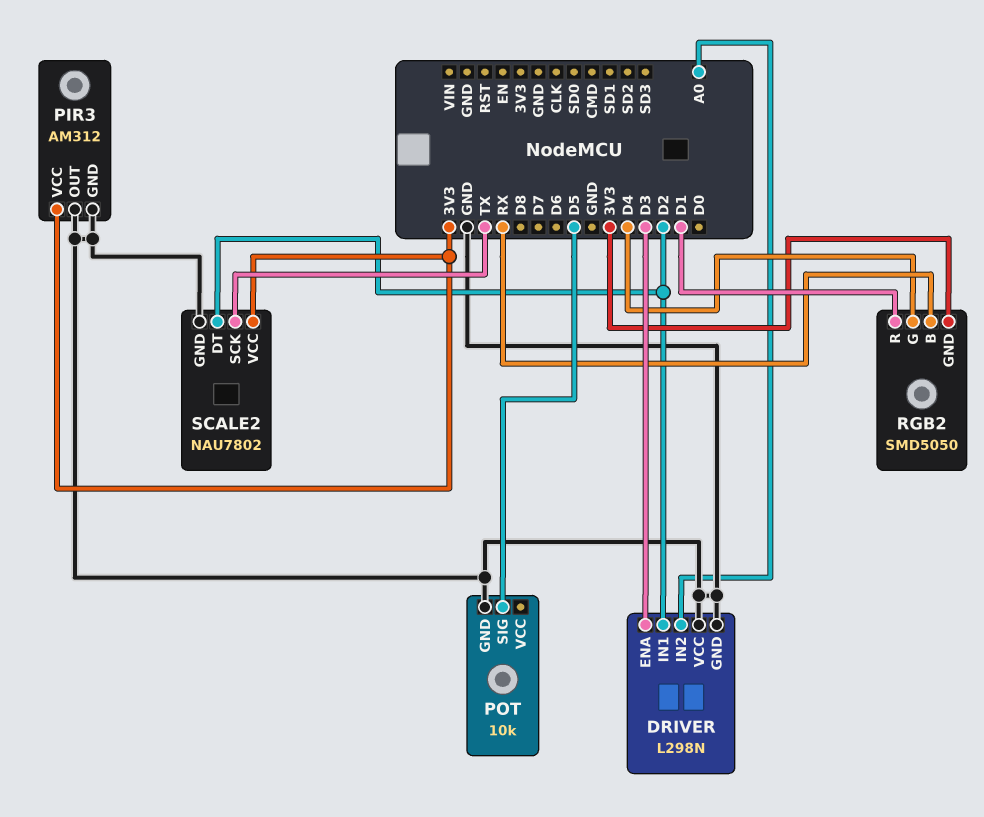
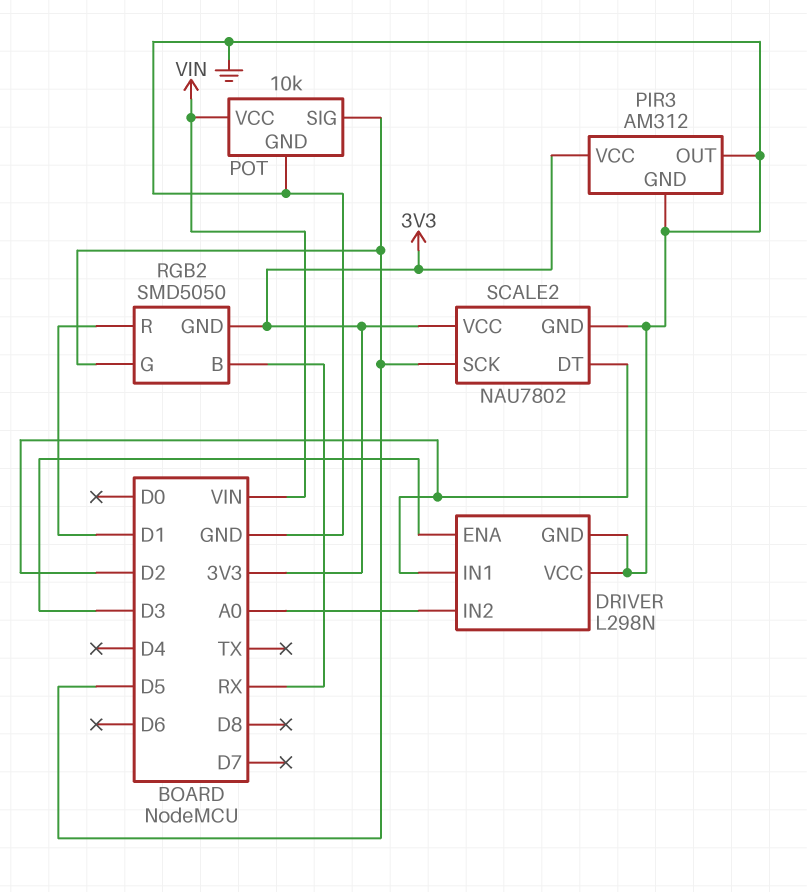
POT pin VCC: none -> VIN
RGB2 pin G: D4 -> D5
SCALE2 pin SCK: TX -> D5

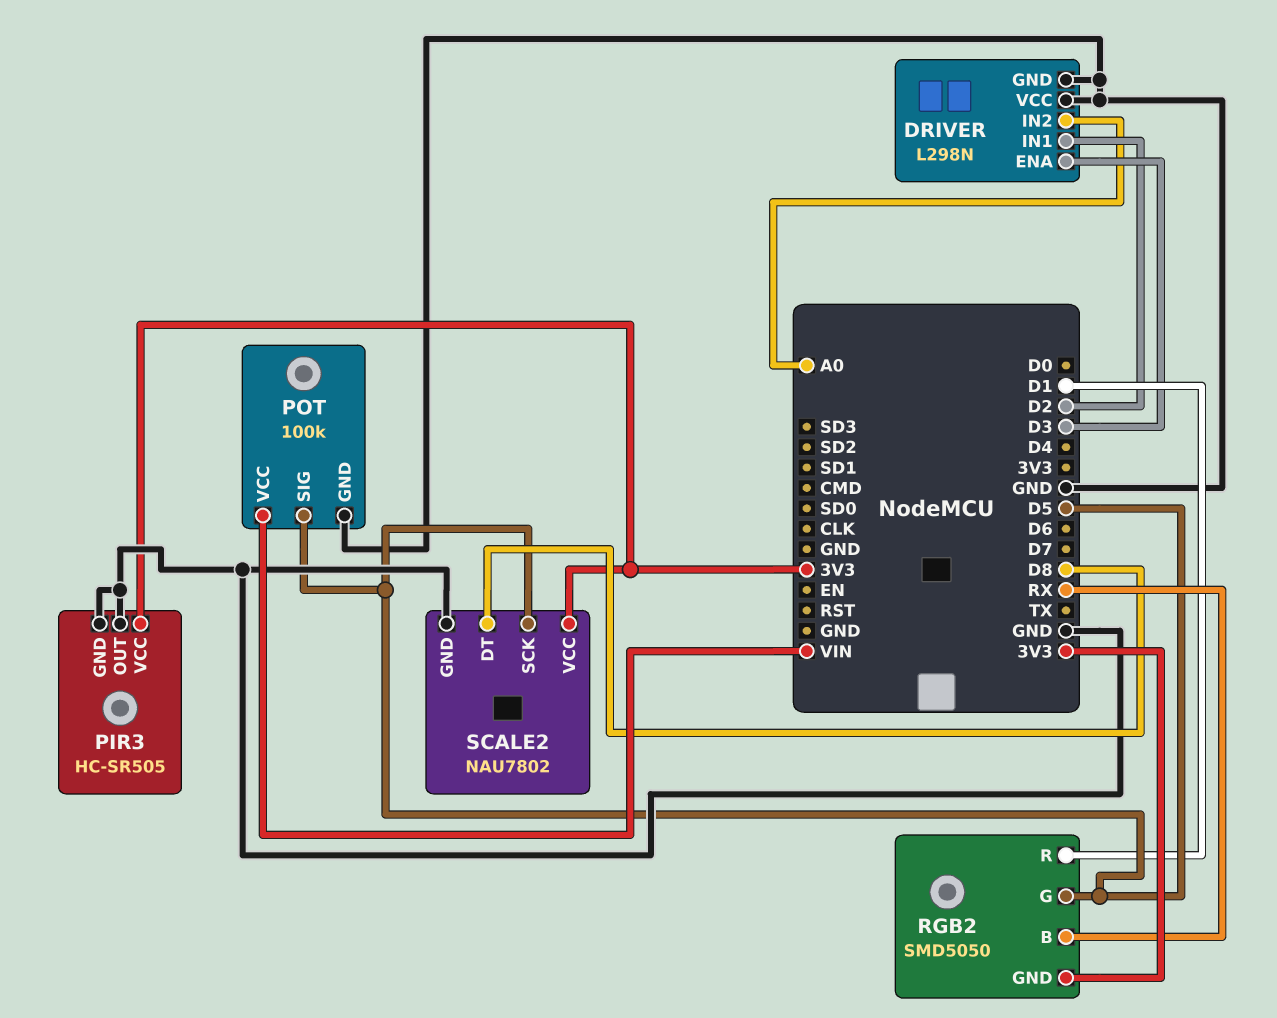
PIR3: AM312 -> HC-SR505
POT: 10k -> 100k
SCALE2 pin DT: D2 -> D8

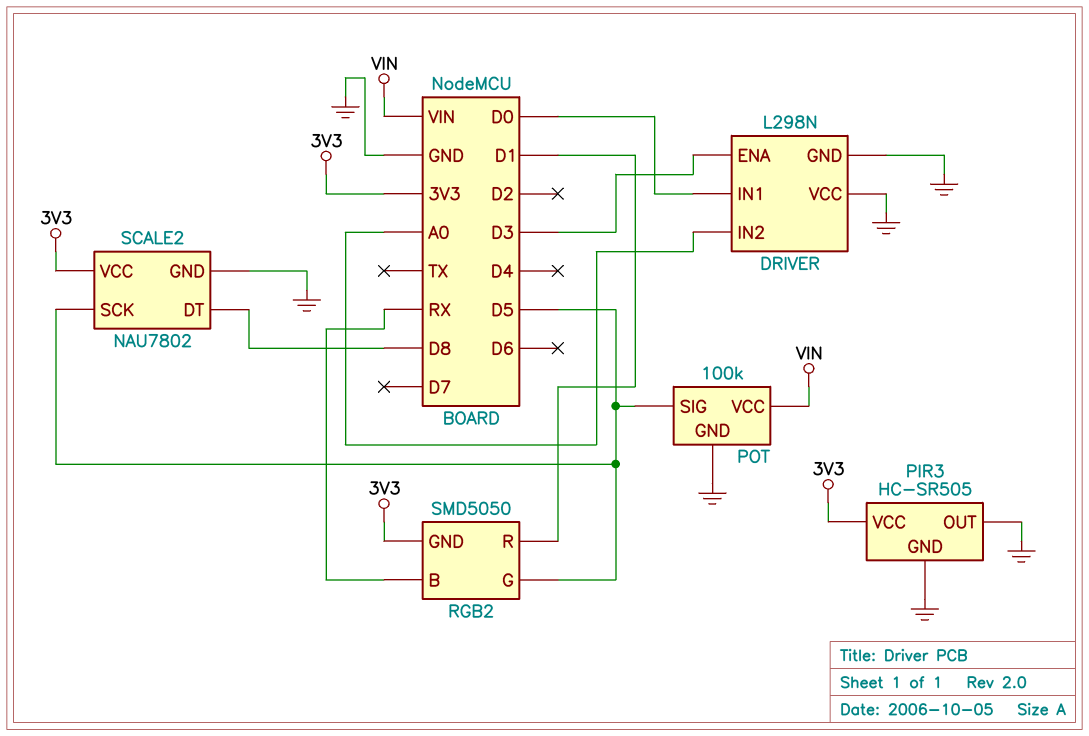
DRIVER pin IN1: D2 -> D0

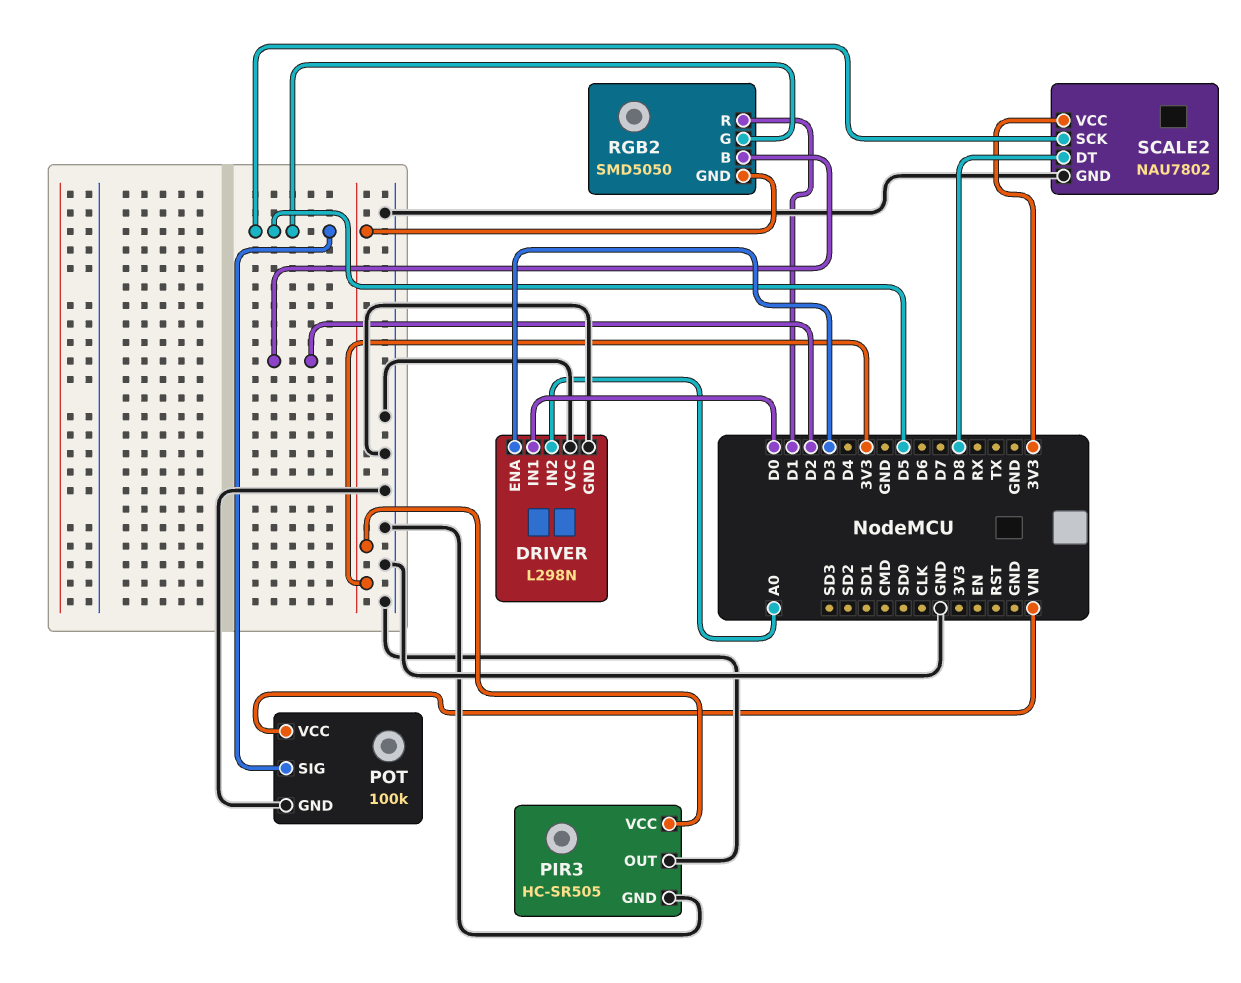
RGB2 pin B: RX -> D2

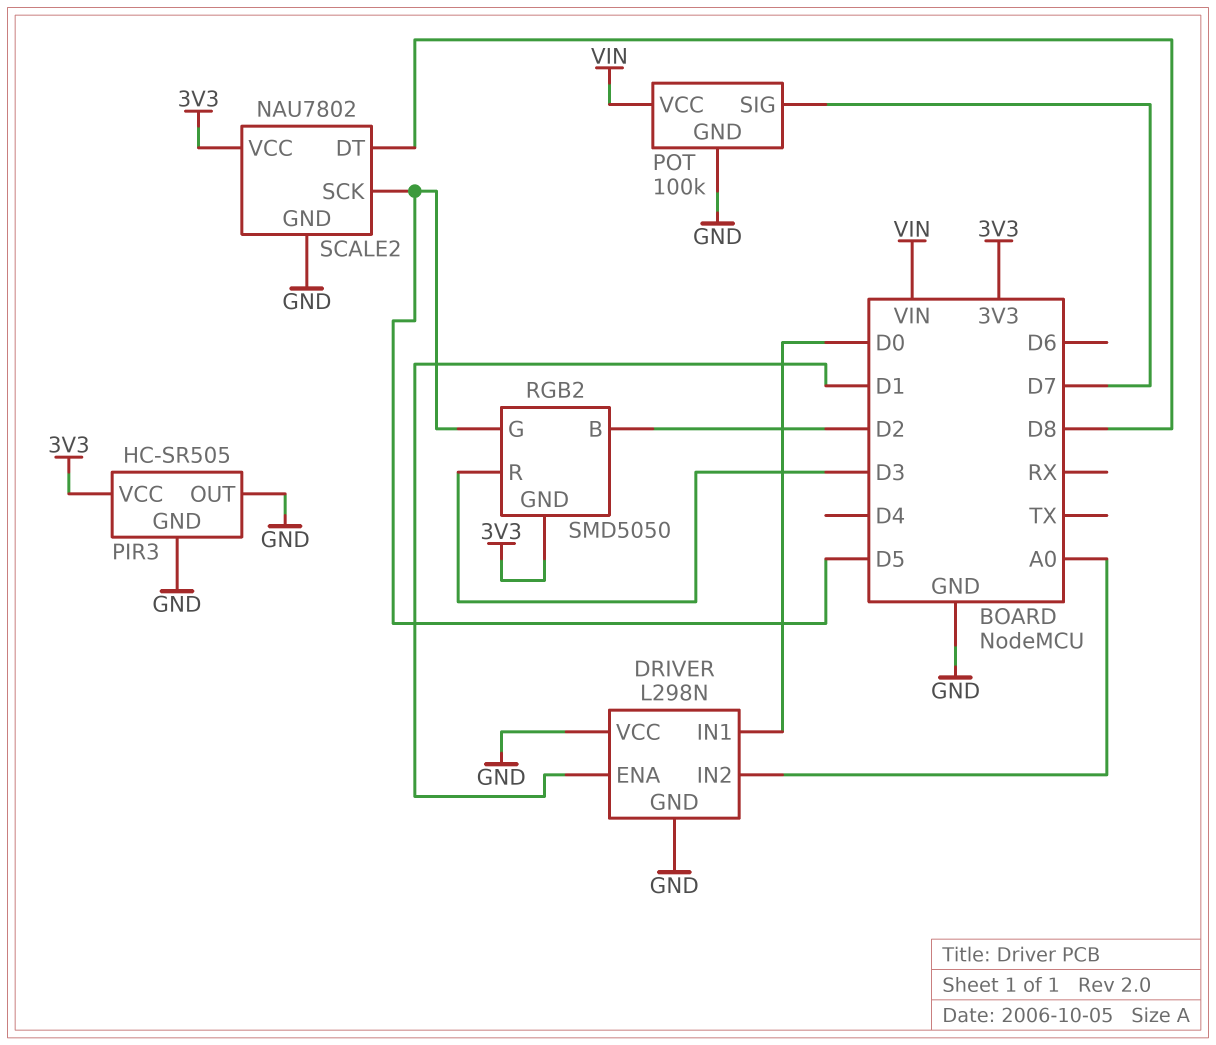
DRIVER pin ENA: D3 -> D1
POT pin SIG: D5 -> D7
RGB2 pin R: D1 -> D3

